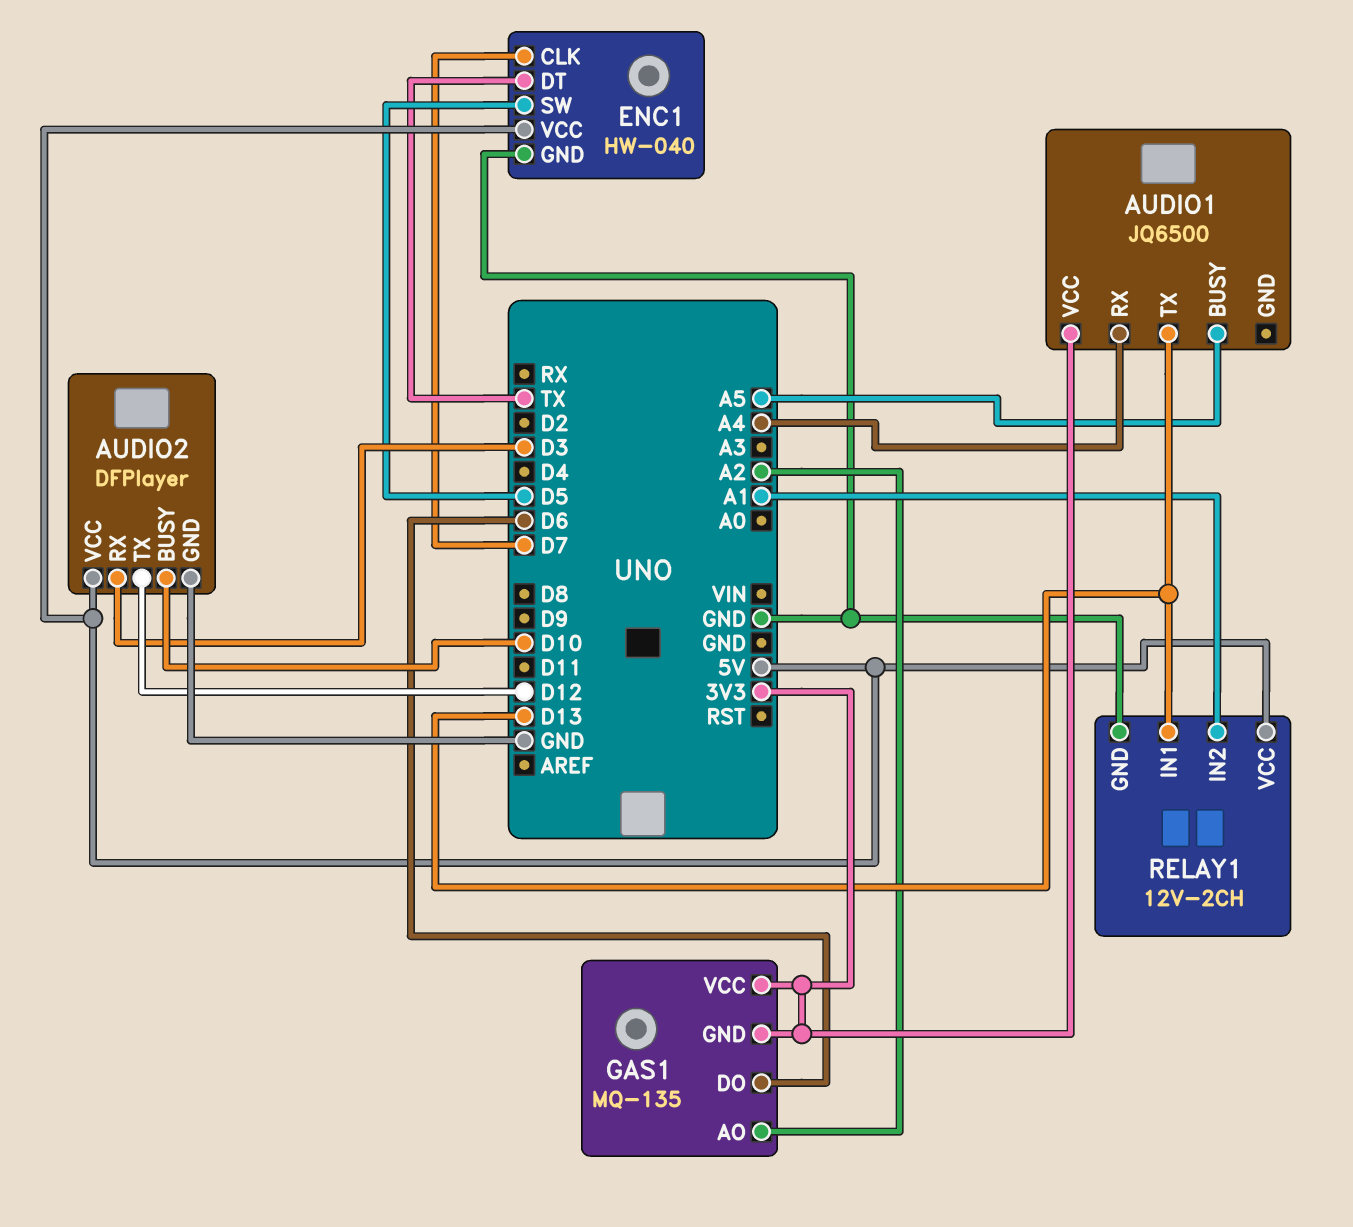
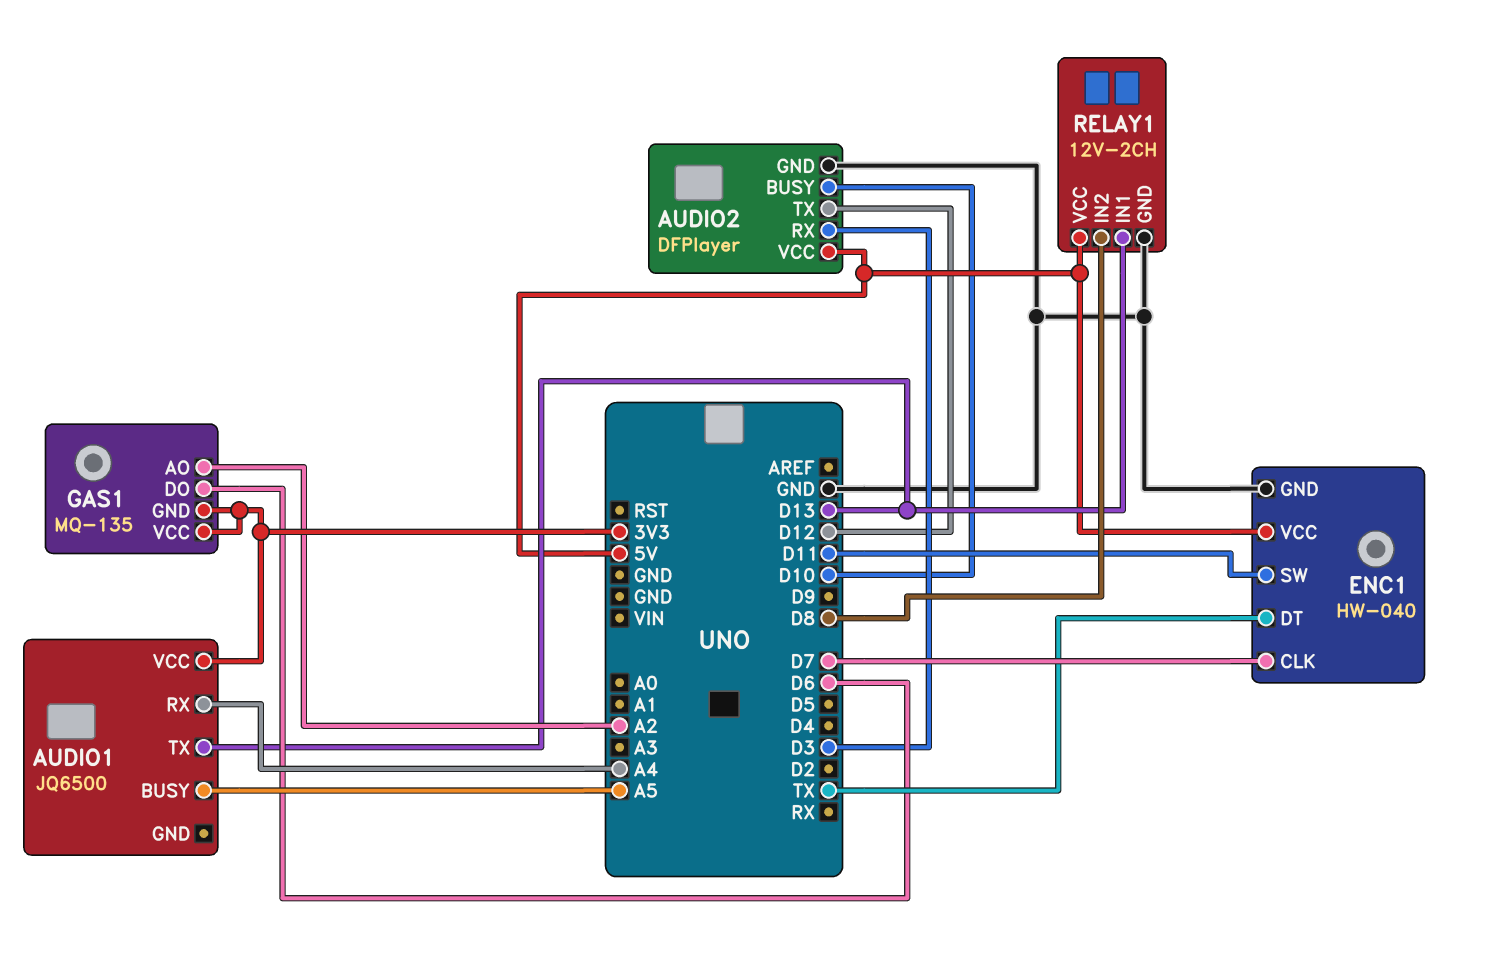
ENC1 pin SW: D5 -> D11
RELAY1 pin IN2: A1 -> D8

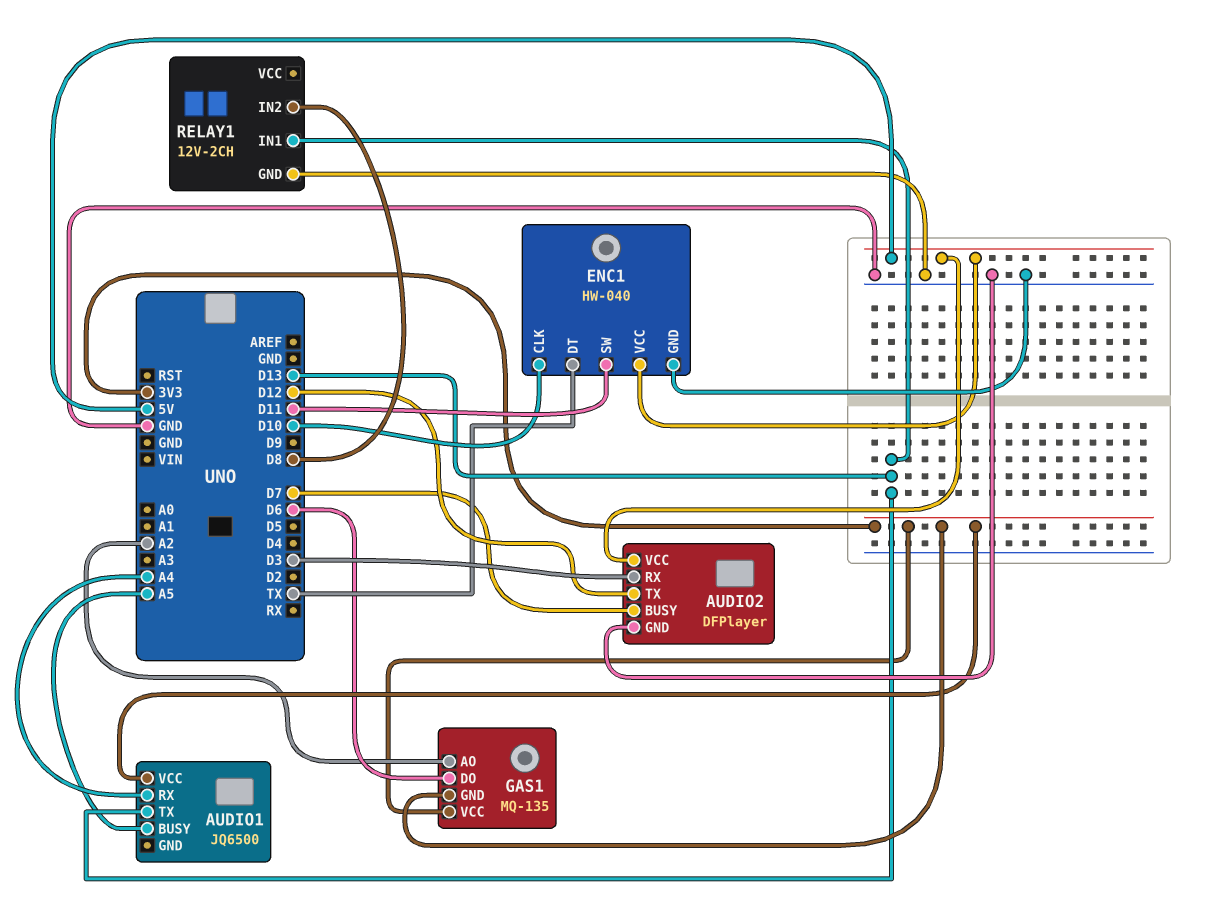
AUDIO2 pin BUSY: D10 -> D7
ENC1 pin CLK: D7 -> D10
RELAY1 pin VCC: 5V -> none

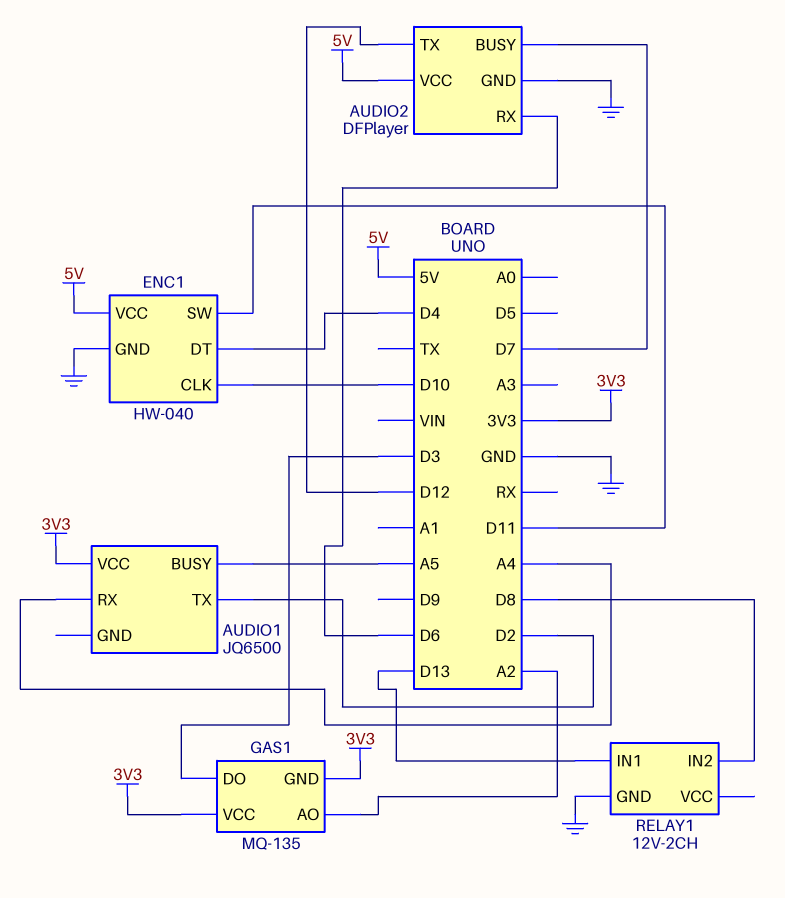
AUDIO1 pin TX: D13 -> D2
AUDIO2 pin RX: D3 -> D6
ENC1 pin DT: TX -> D4
GAS1 pin DO: D6 -> D3

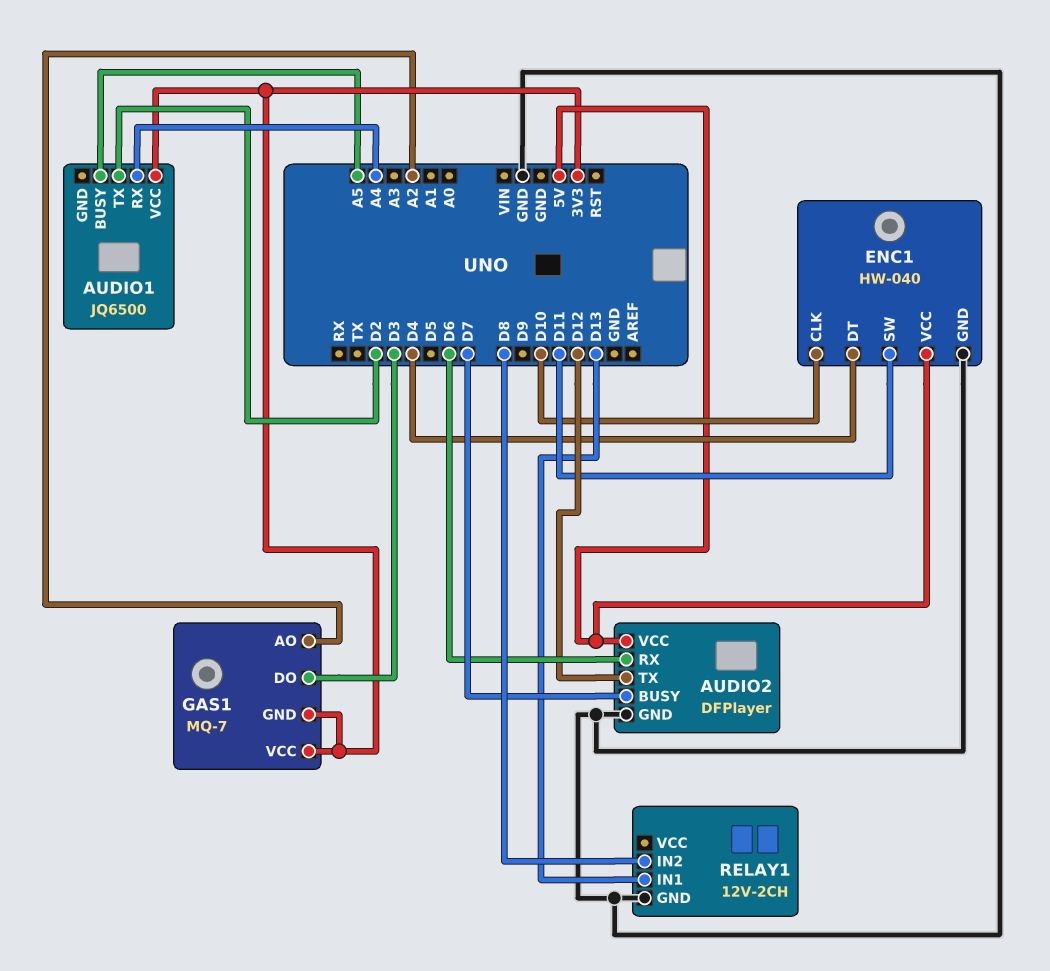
GAS1: MQ-135 -> MQ-7

